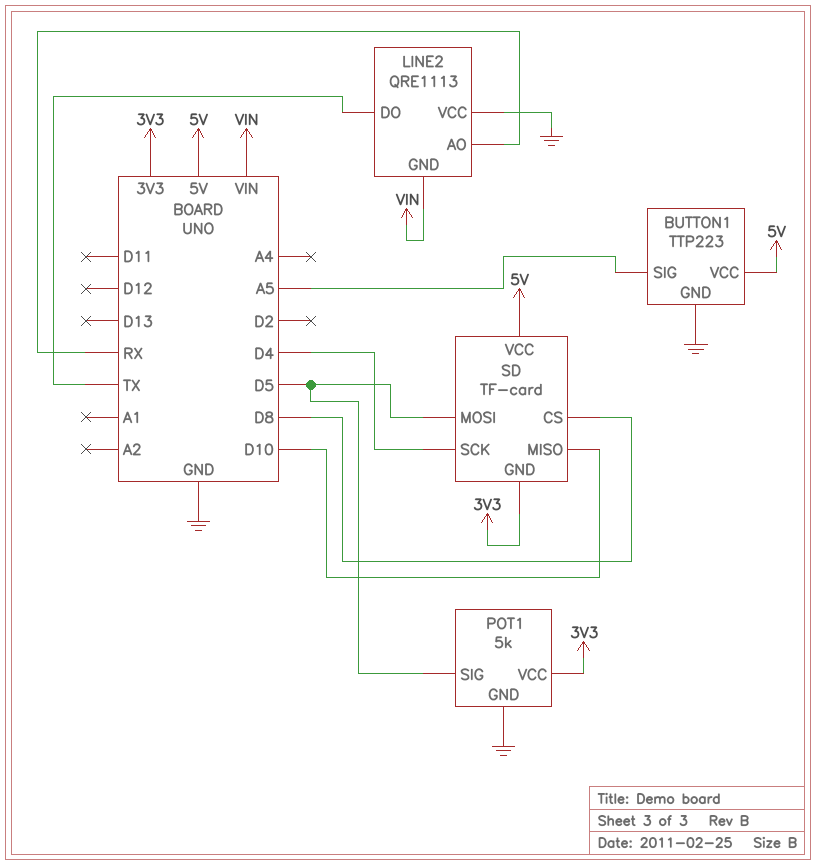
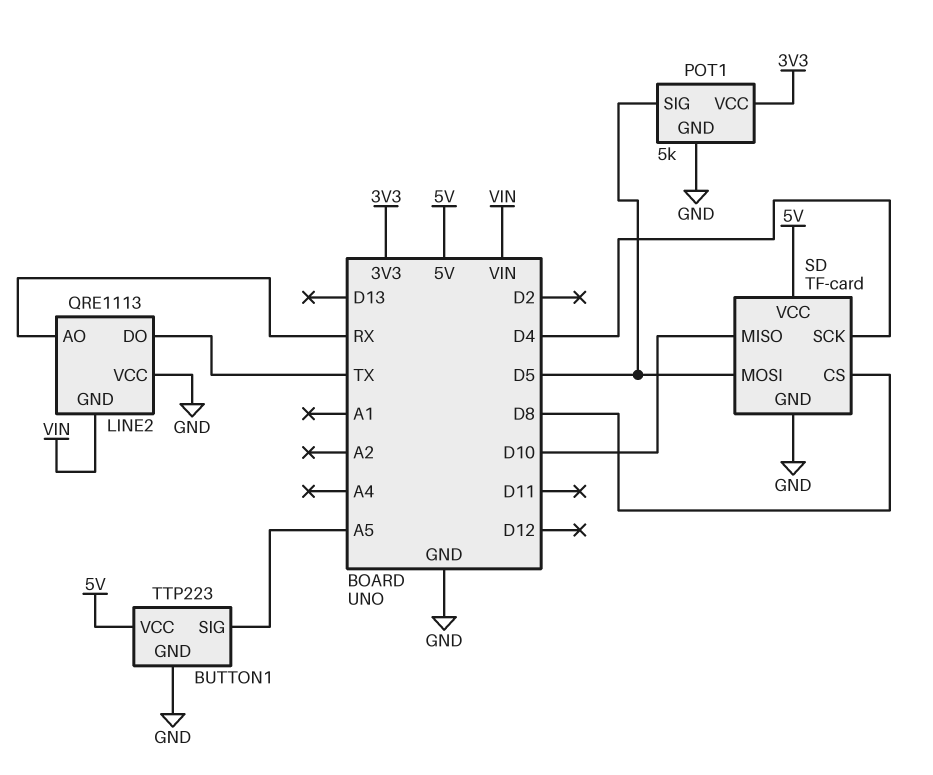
SD pin GND: 3V3 -> GND

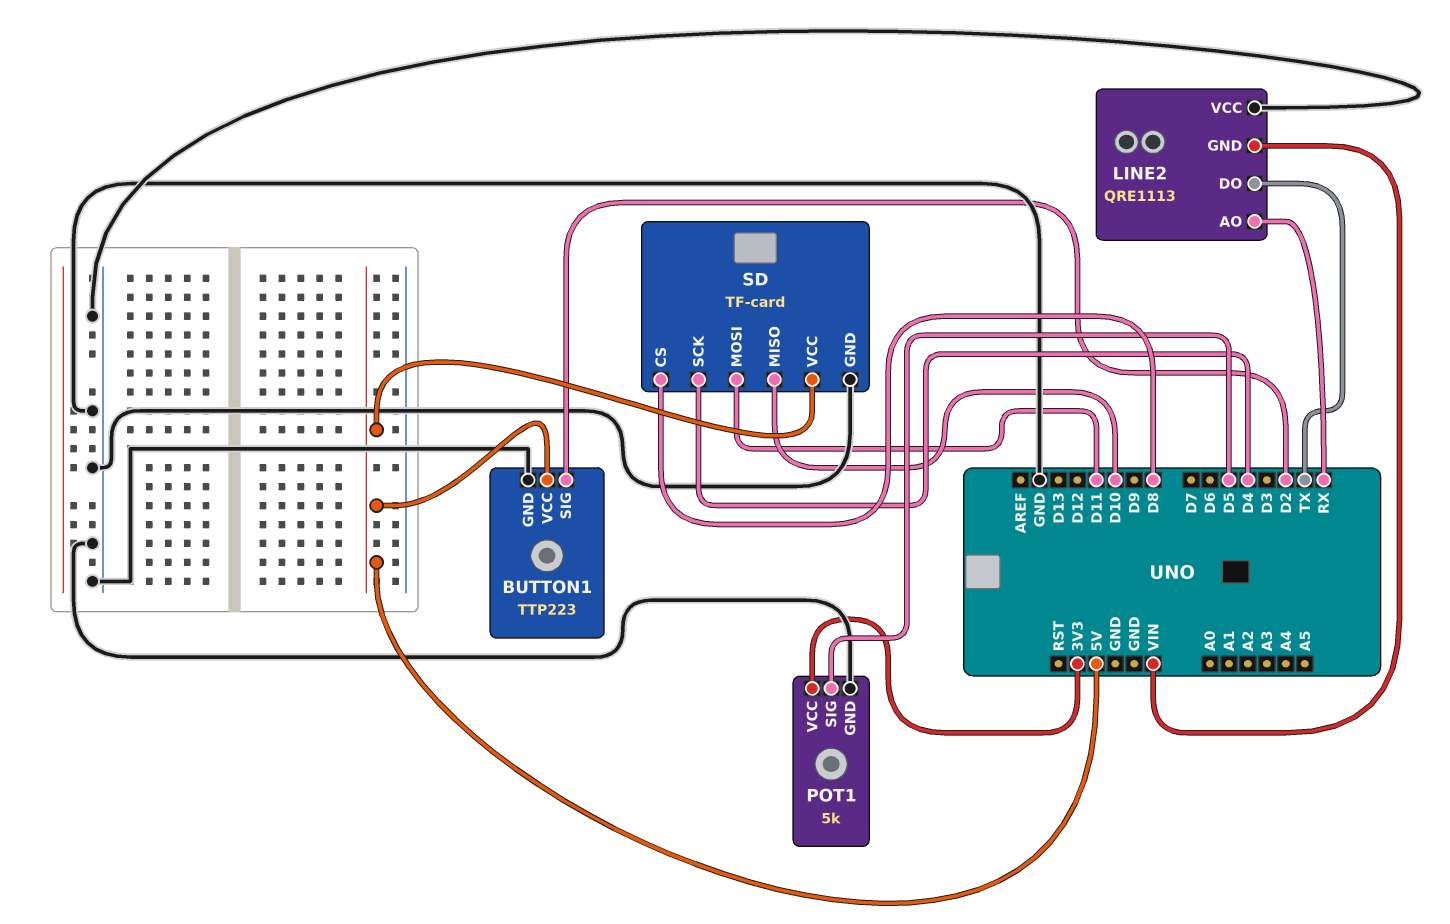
BUTTON1 pin SIG: A5 -> D2
SD pin MOSI: D5 -> D11

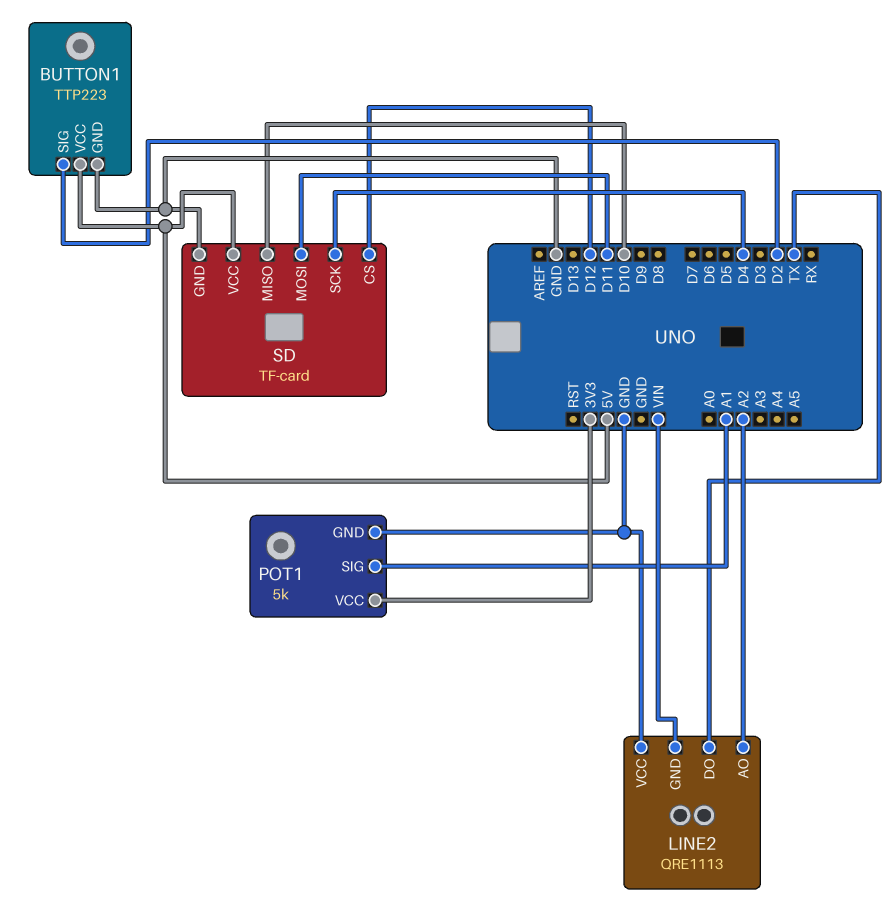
LINE2 pin AO: RX -> A2
POT1 pin SIG: D5 -> A1
SD pin CS: D8 -> D12

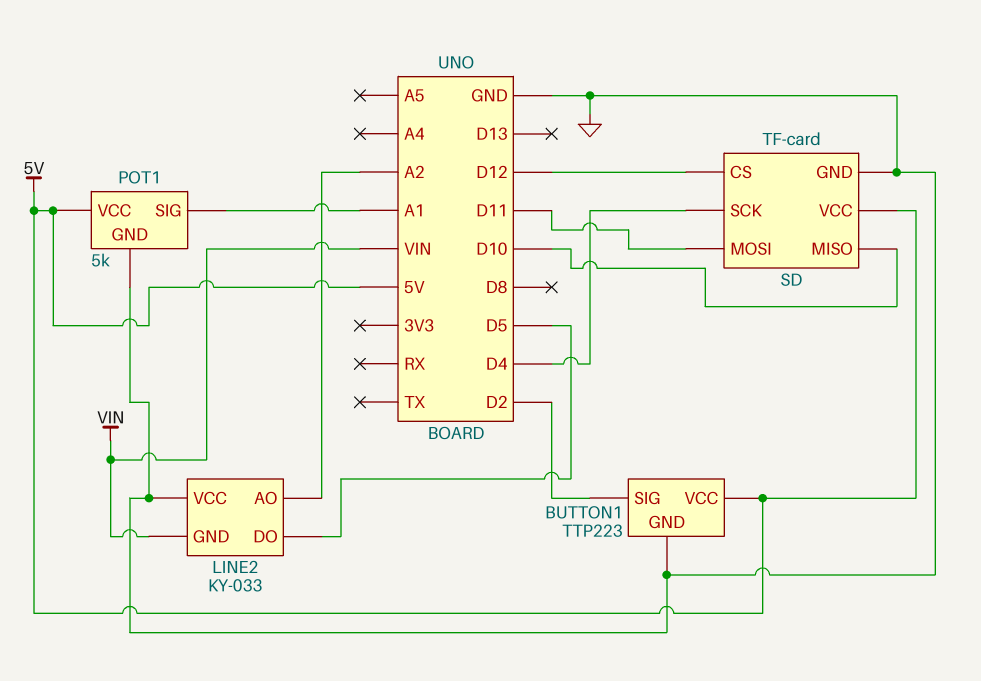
LINE2: QRE1113 -> KY-033
LINE2 pin DO: TX -> D5
POT1 pin VCC: 3V3 -> 5V

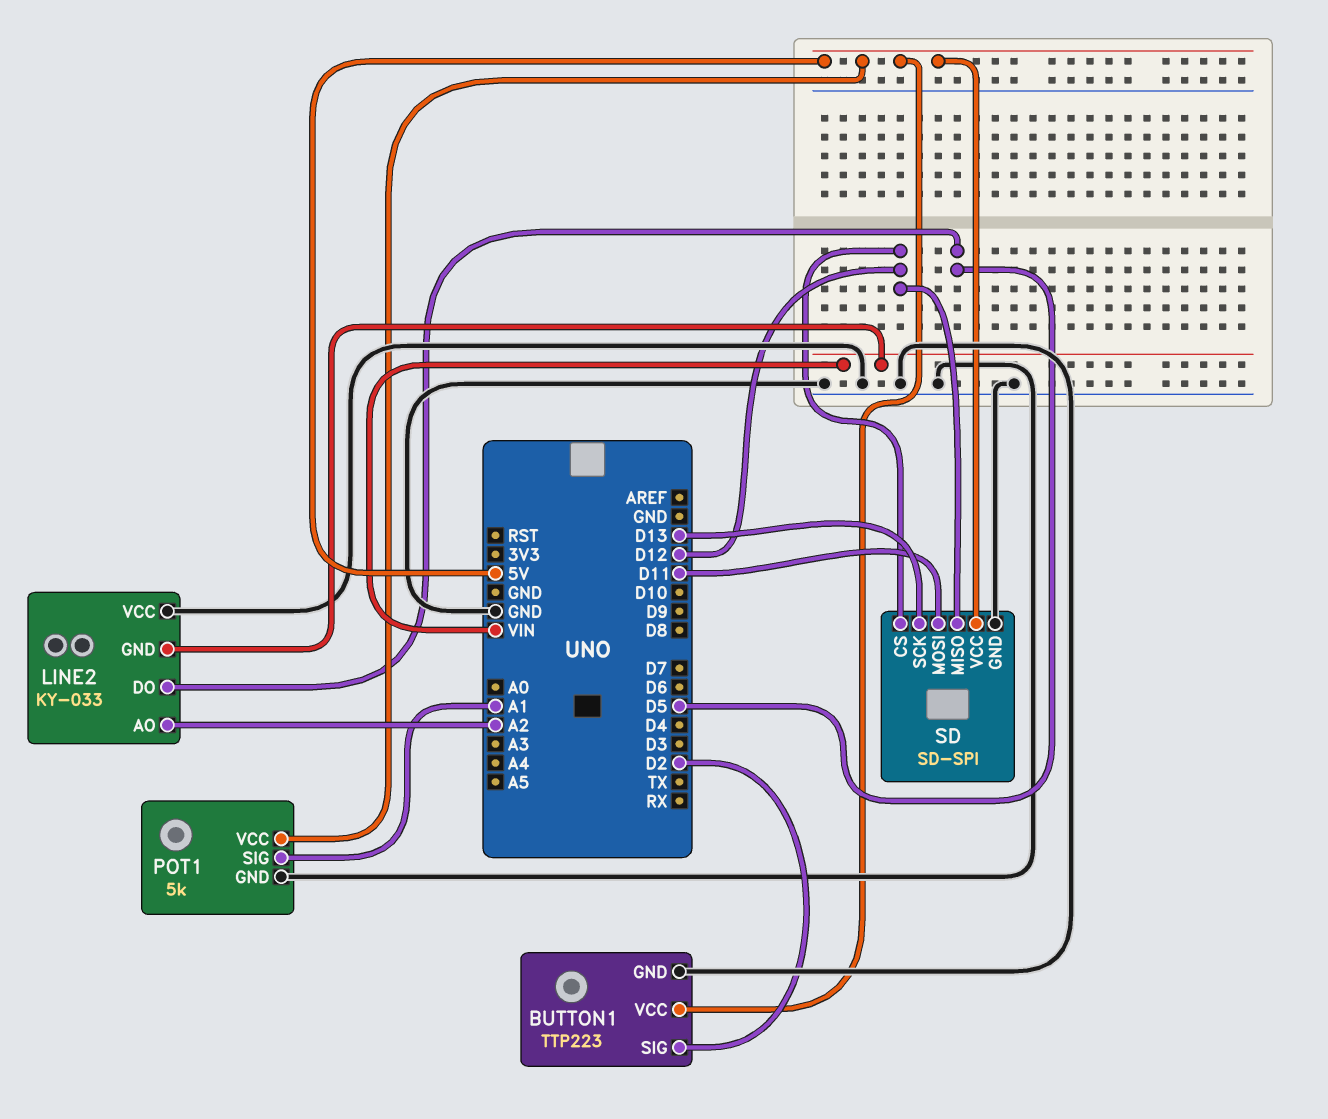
SD: TF-card -> SD-SPI
SD pin MISO: D10 -> D12
SD pin SCK: D4 -> D13

